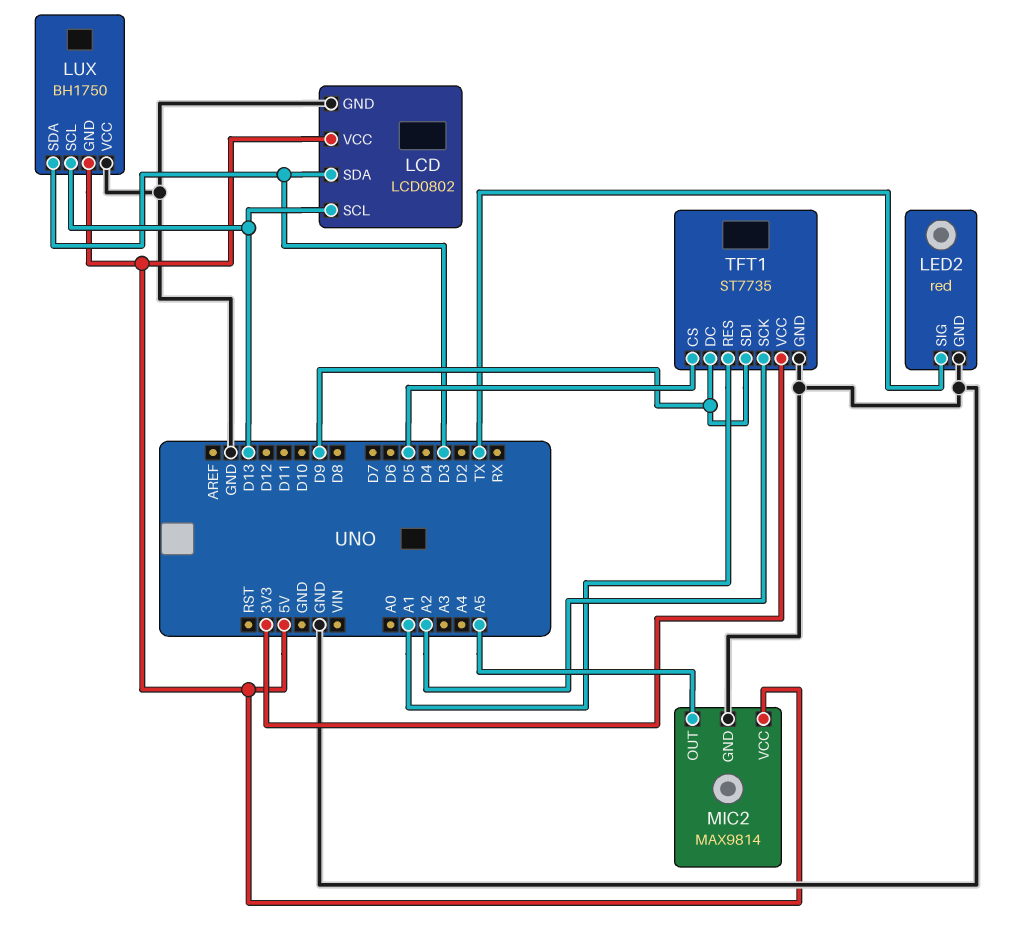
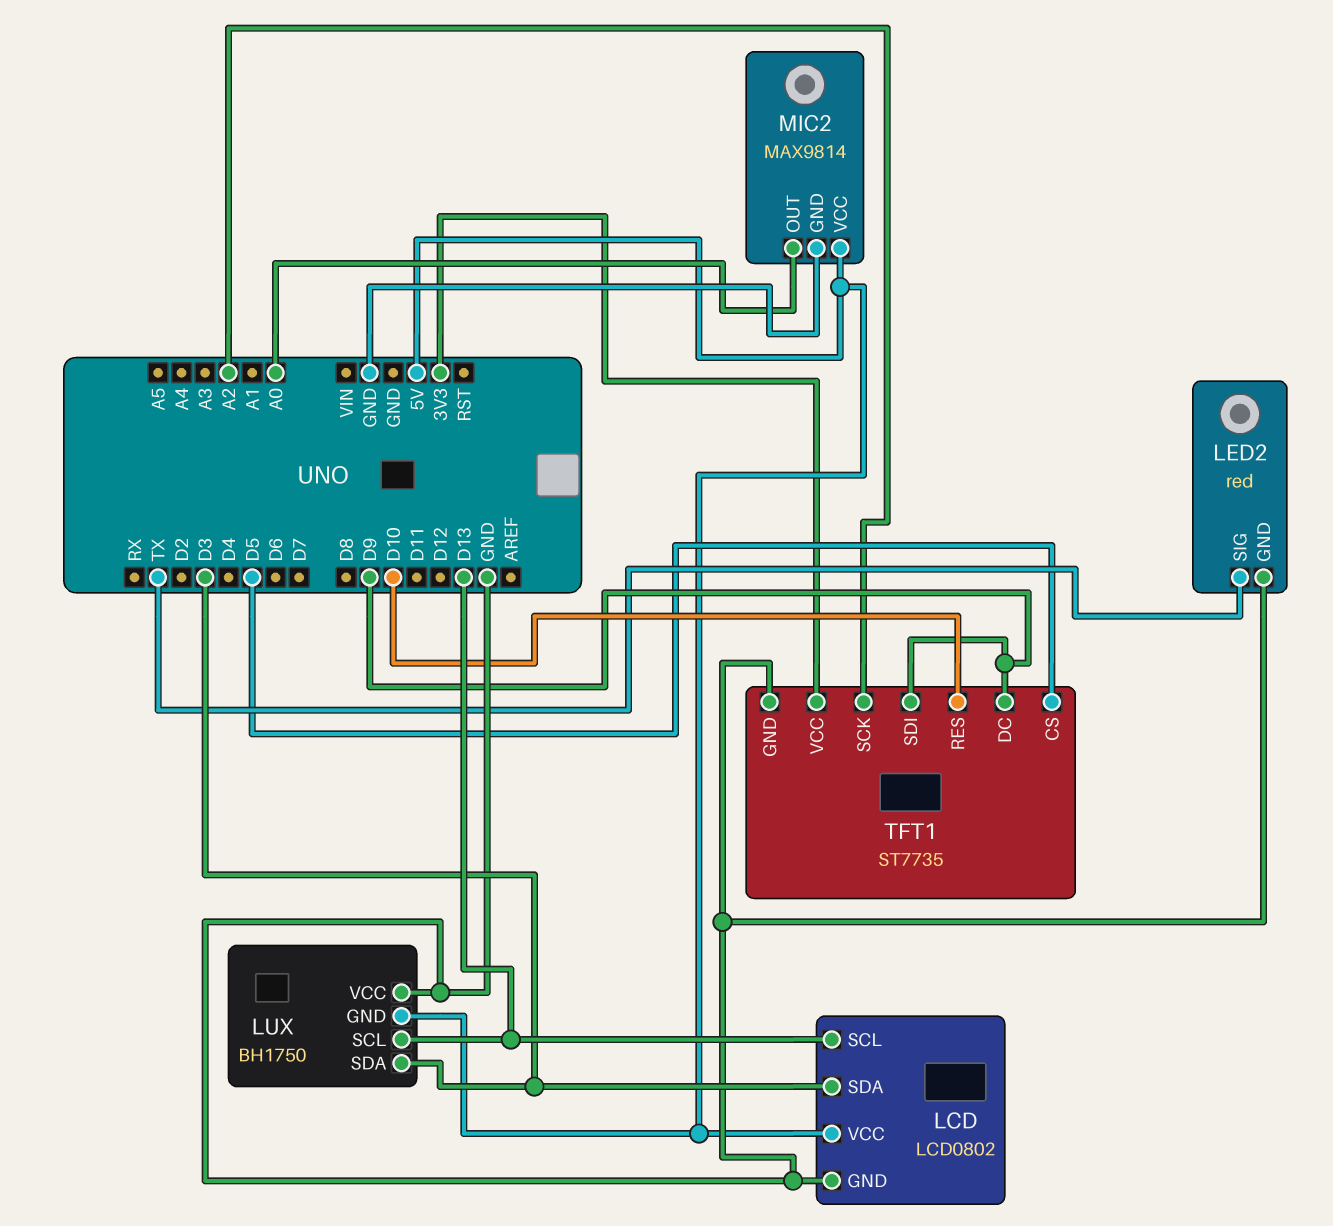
MIC2 pin OUT: A5 -> A0
TFT1 pin RES: A1 -> D10

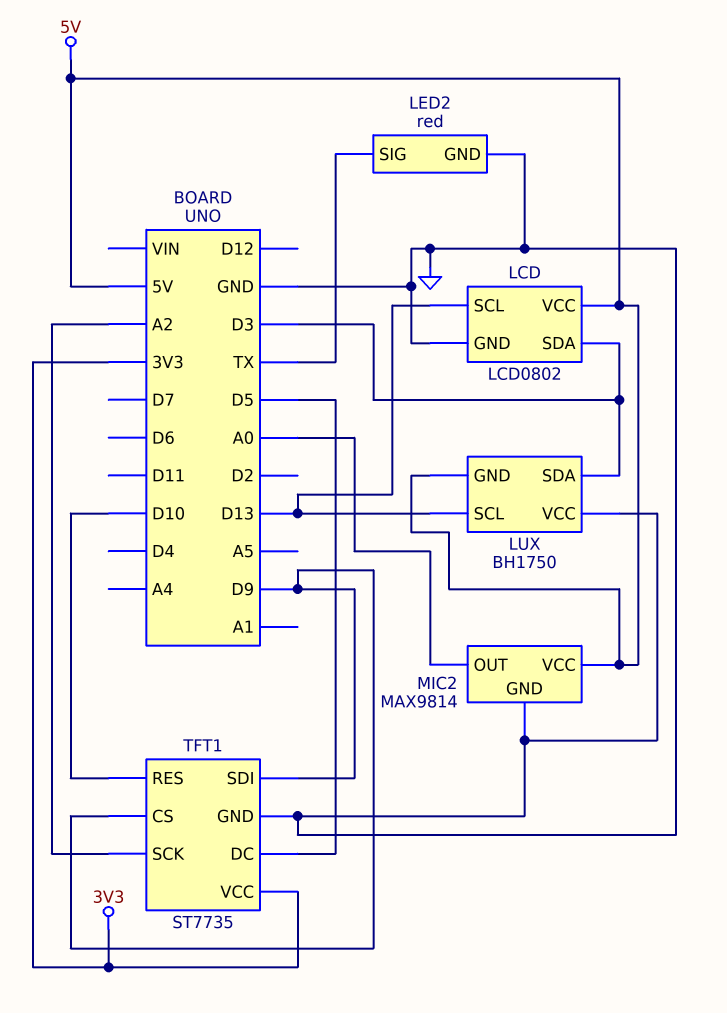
TFT1 pin CS: D5 -> D9
TFT1 pin DC: D9 -> D5

